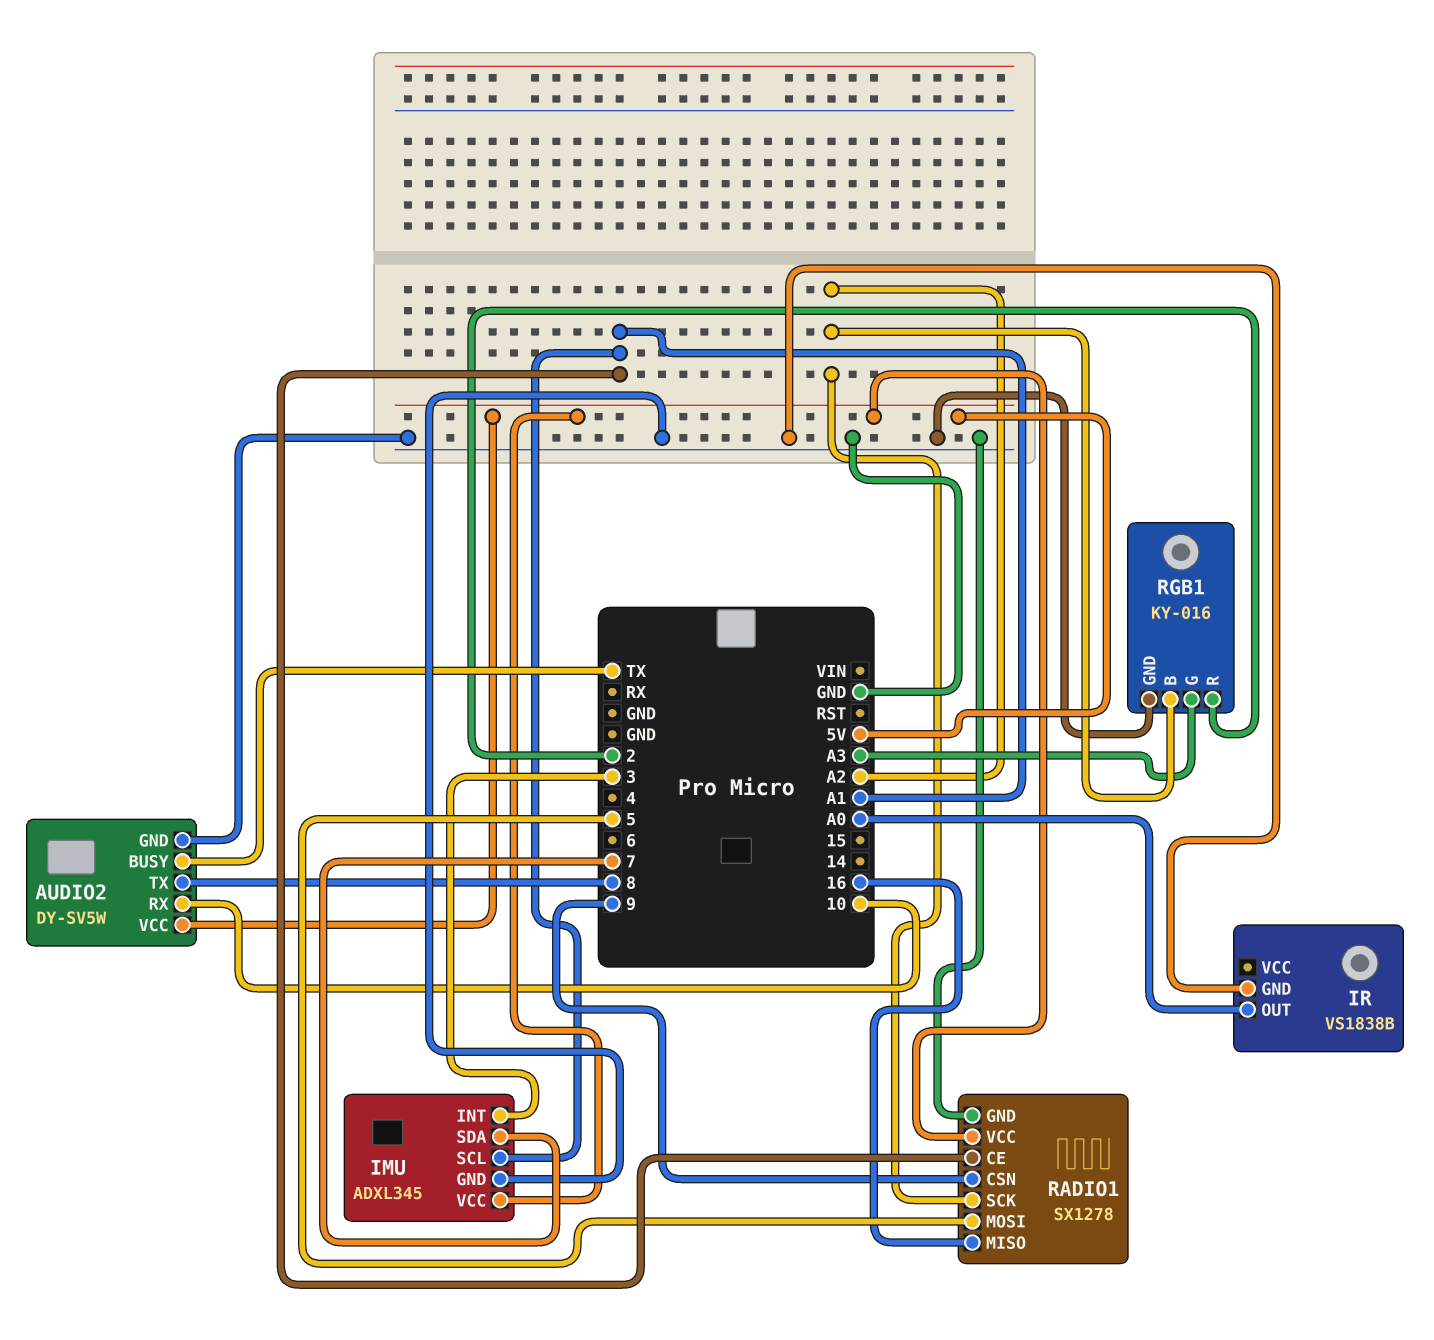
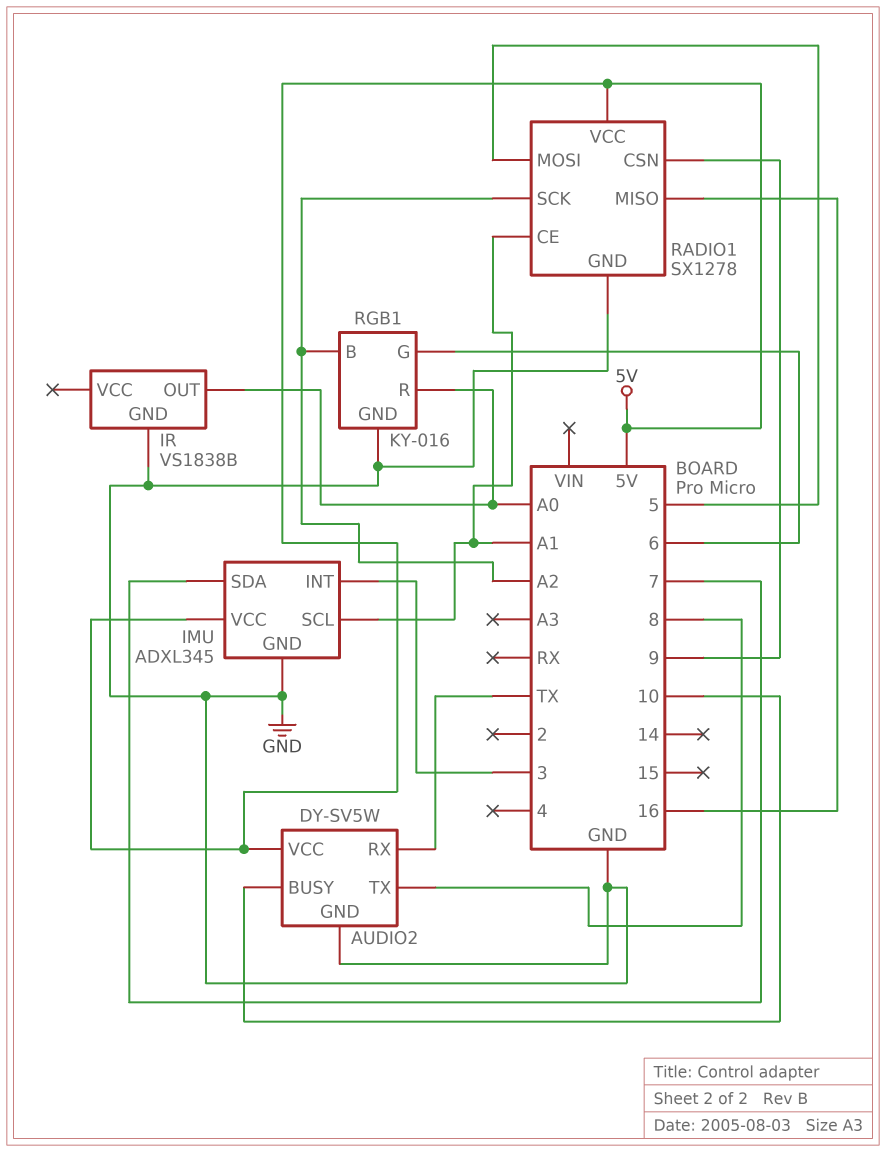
AUDIO2 pin BUSY: TX -> 10
AUDIO2 pin RX: 10 -> TX
RGB1 pin G: A3 -> 6
RGB1 pin R: 2 -> A0

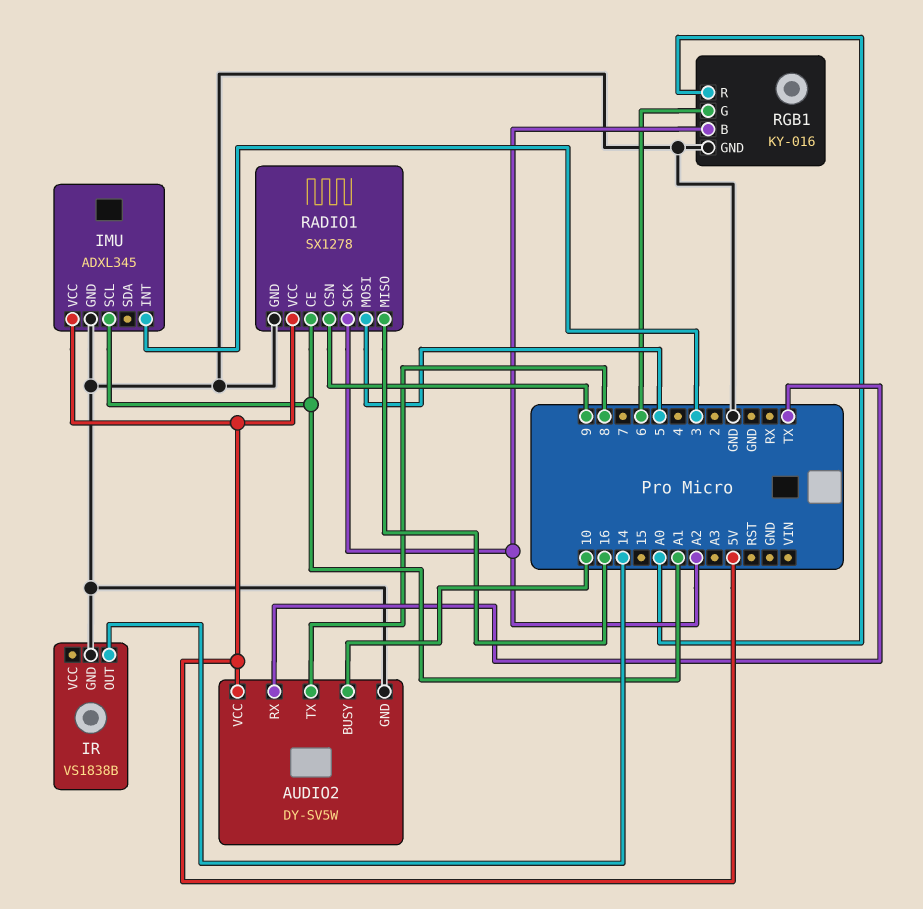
IMU pin SDA: 7 -> none
IR pin OUT: A0 -> 14

